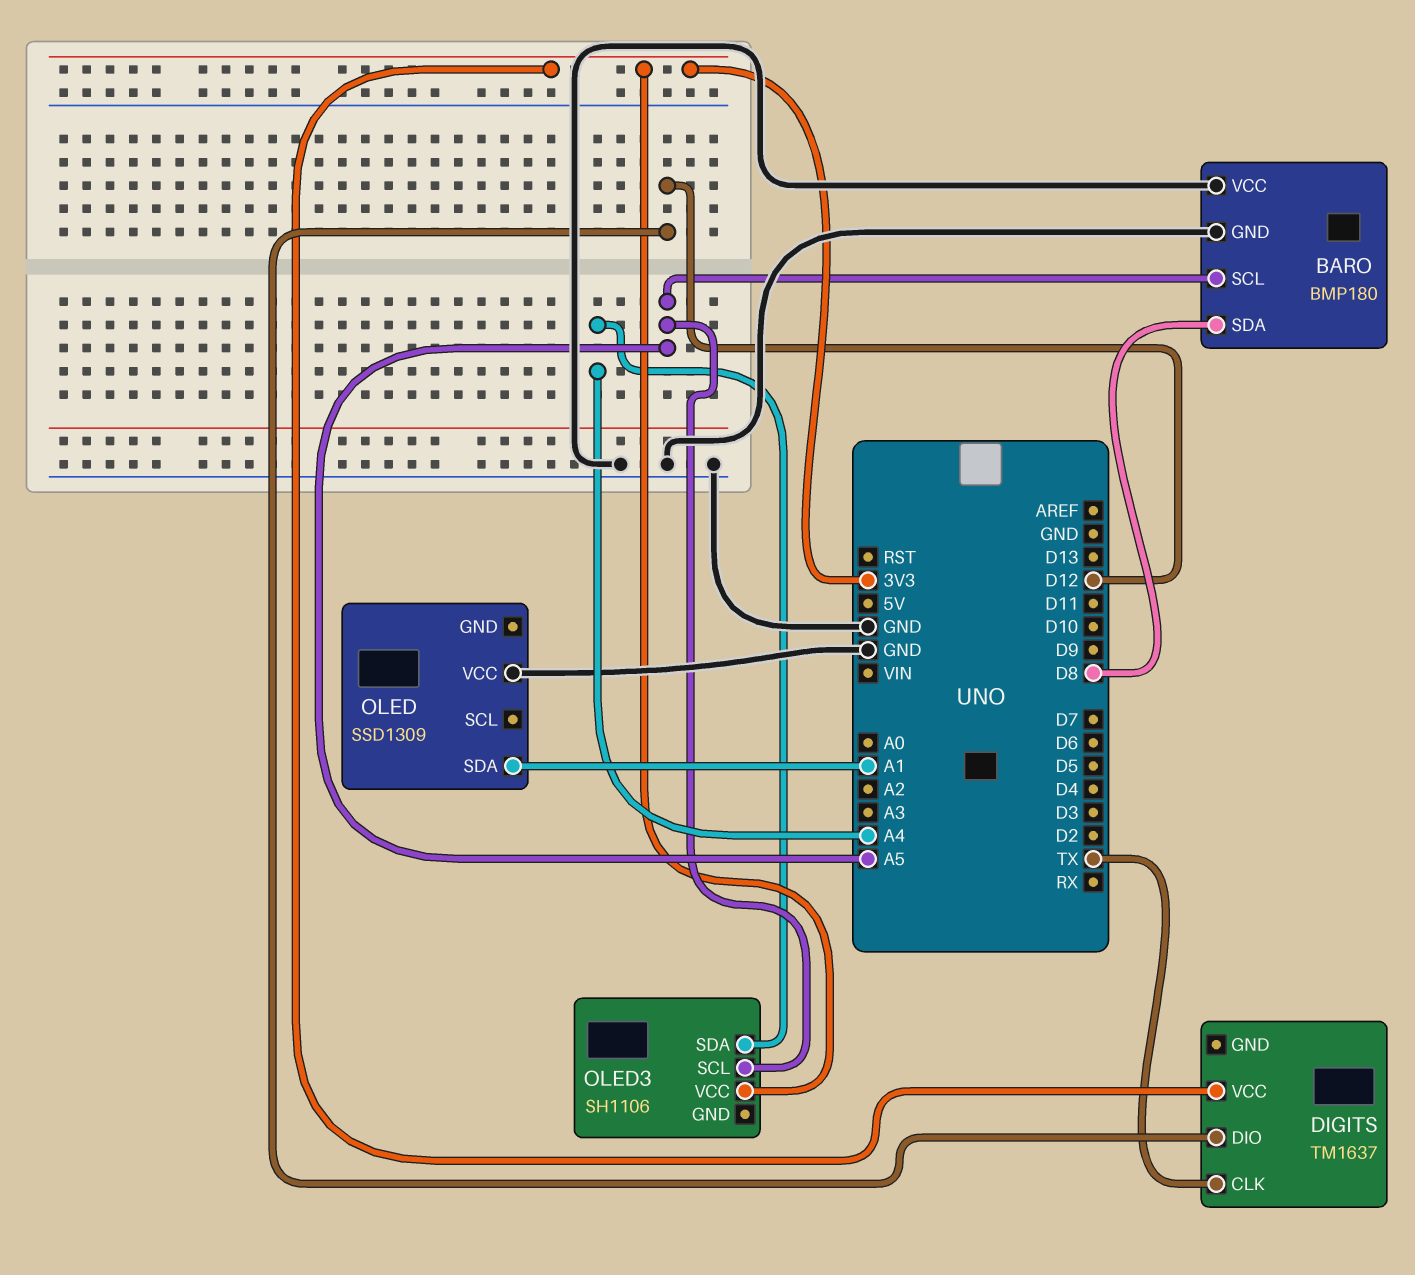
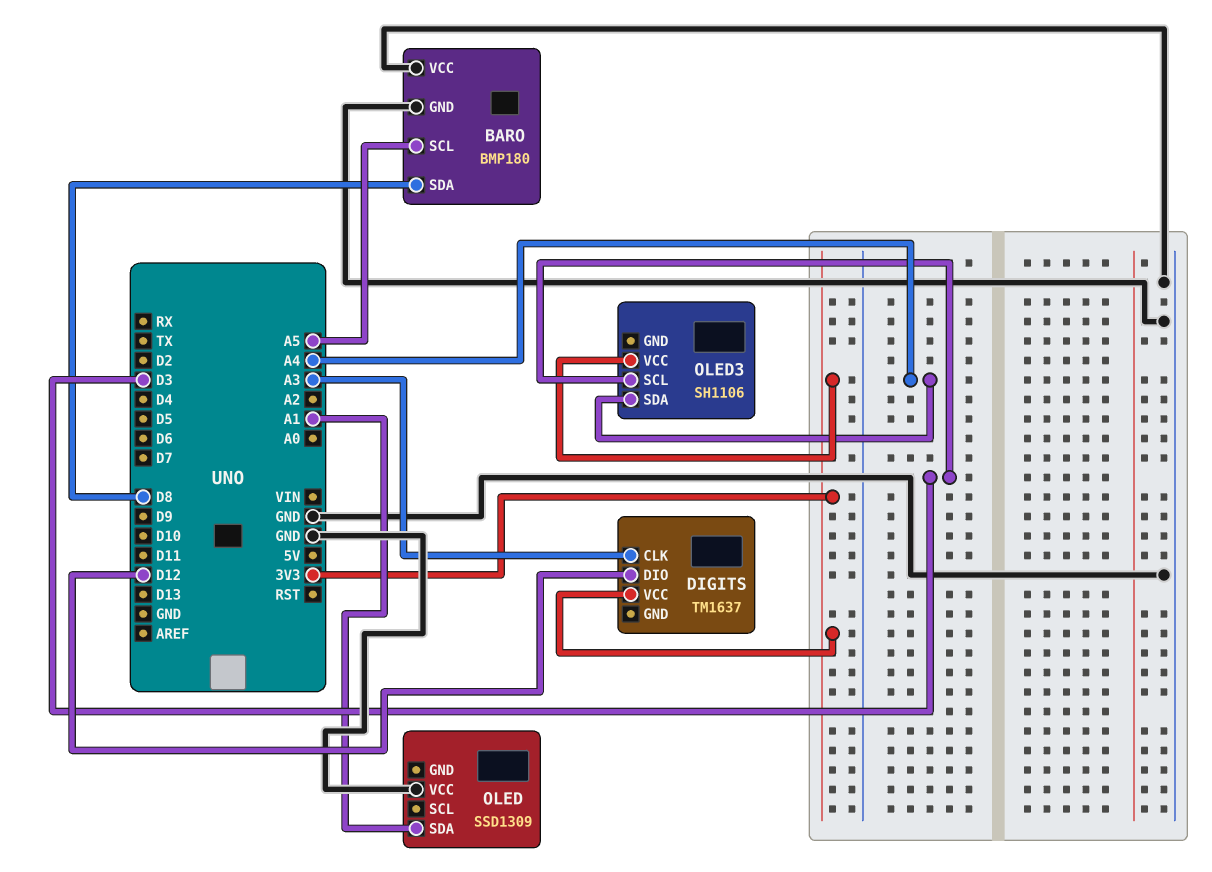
DIGITS pin CLK: TX -> A3
OLED3 pin SCL: A5 -> D3

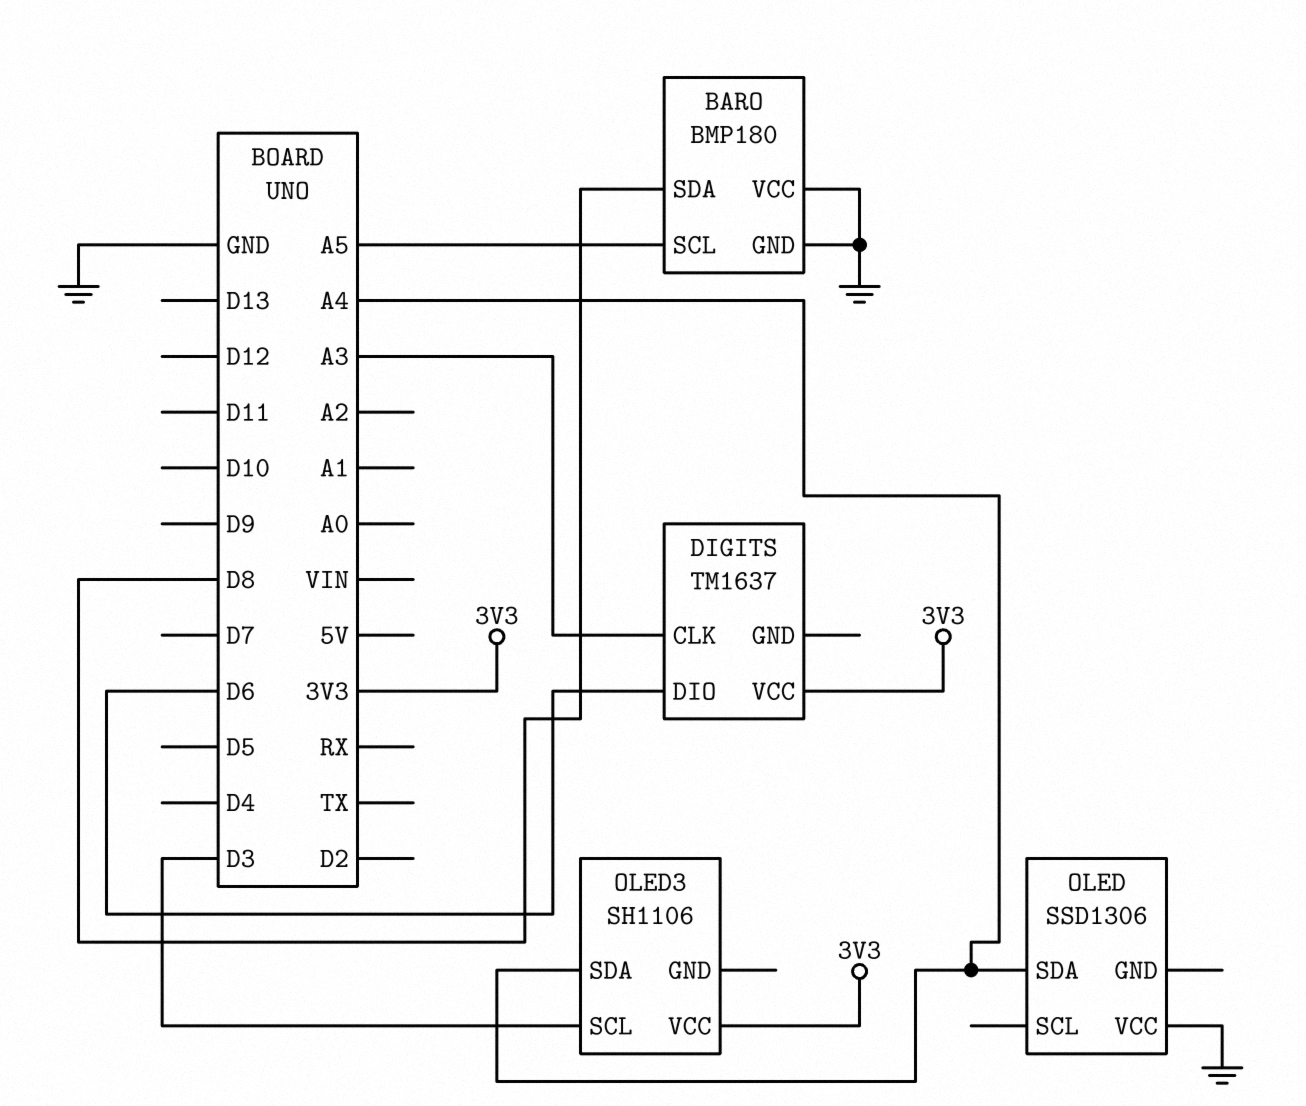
DIGITS pin DIO: D12 -> D6
OLED: SSD1309 -> SSD1306
OLED pin SDA: A1 -> A4

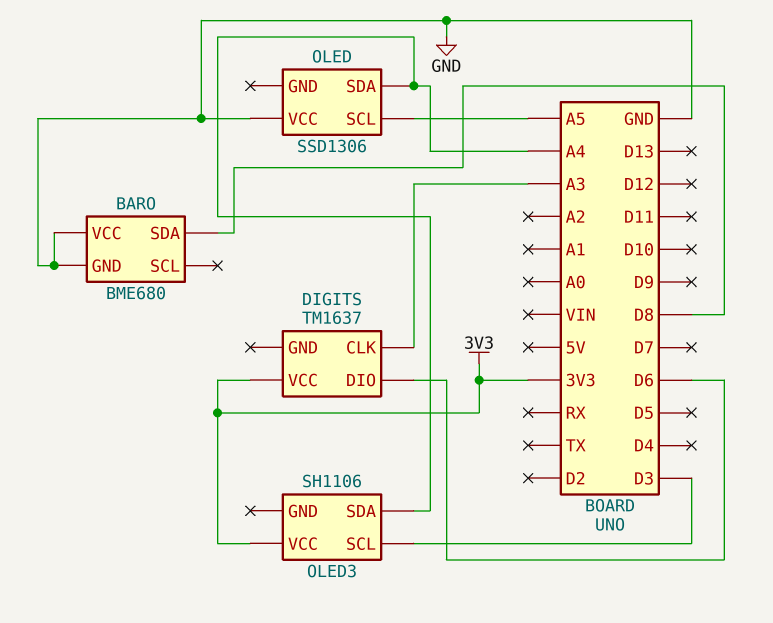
BARO: BMP180 -> BME680
BARO pin SCL: A5 -> none
OLED pin SCL: none -> A5

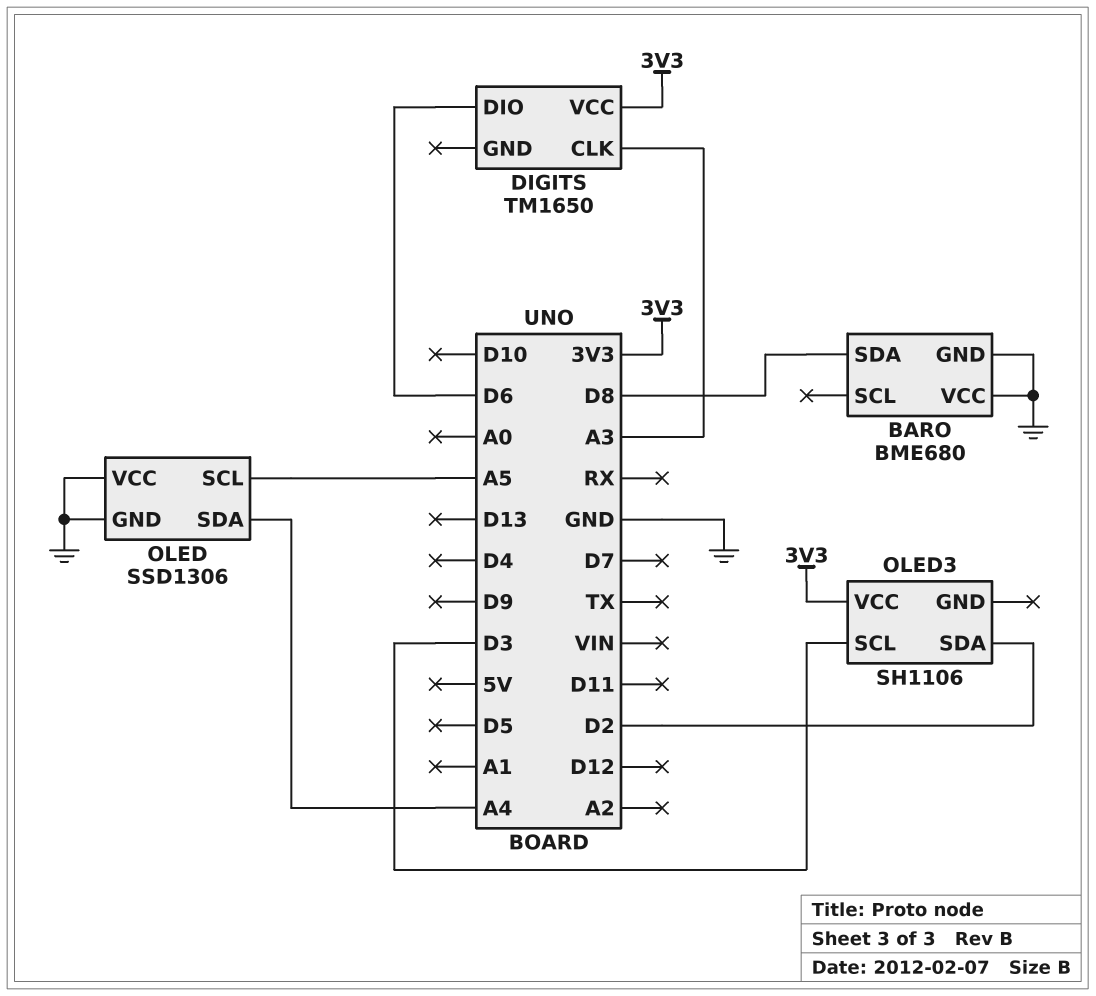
DIGITS: TM1637 -> TM1650
OLED pin GND: none -> GND
OLED3 pin SDA: A4 -> D2

